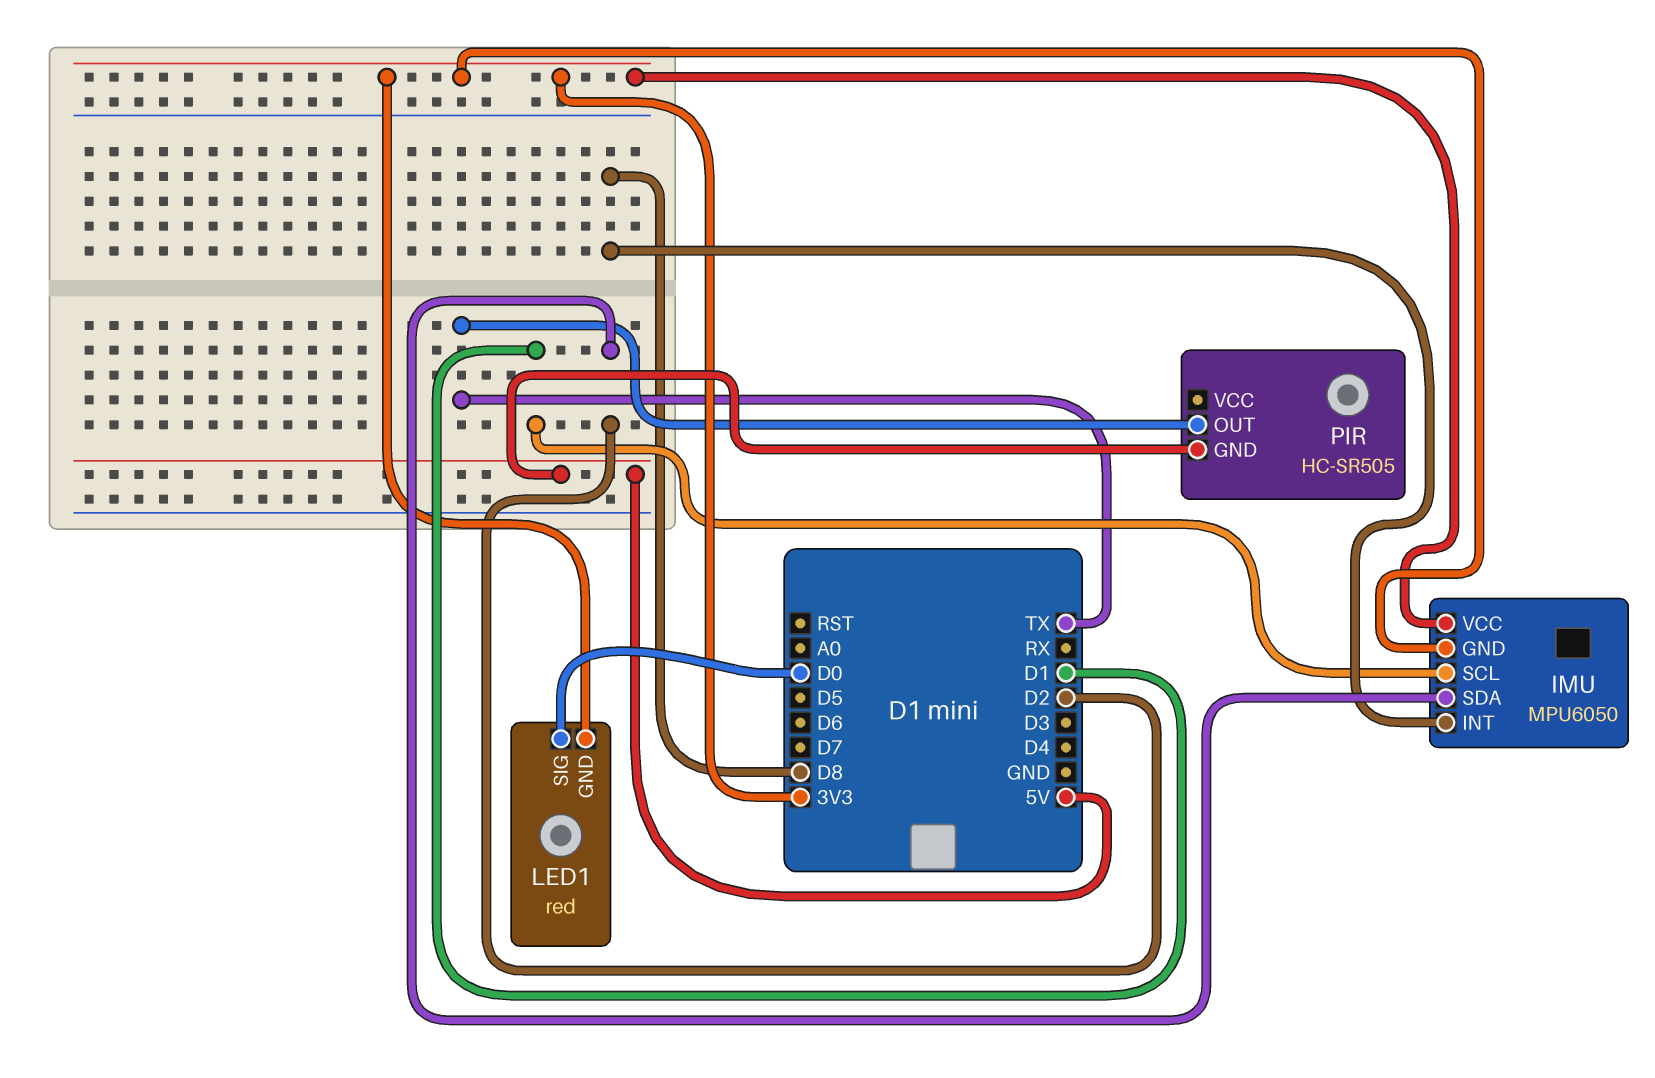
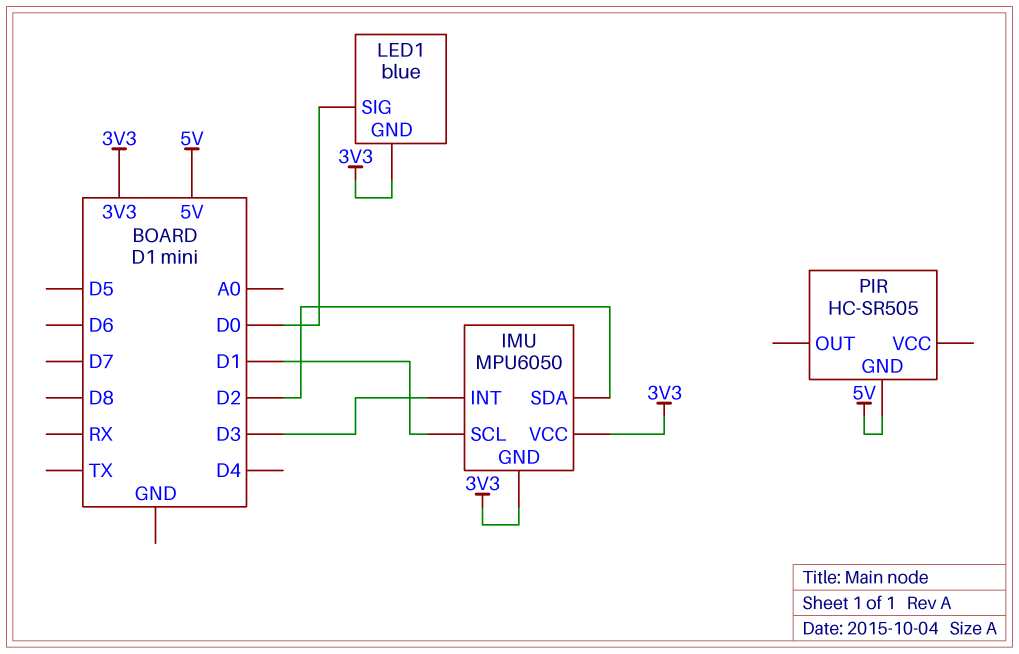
IMU pin INT: D8 -> D3
LED1: red -> blue
PIR pin OUT: TX -> none

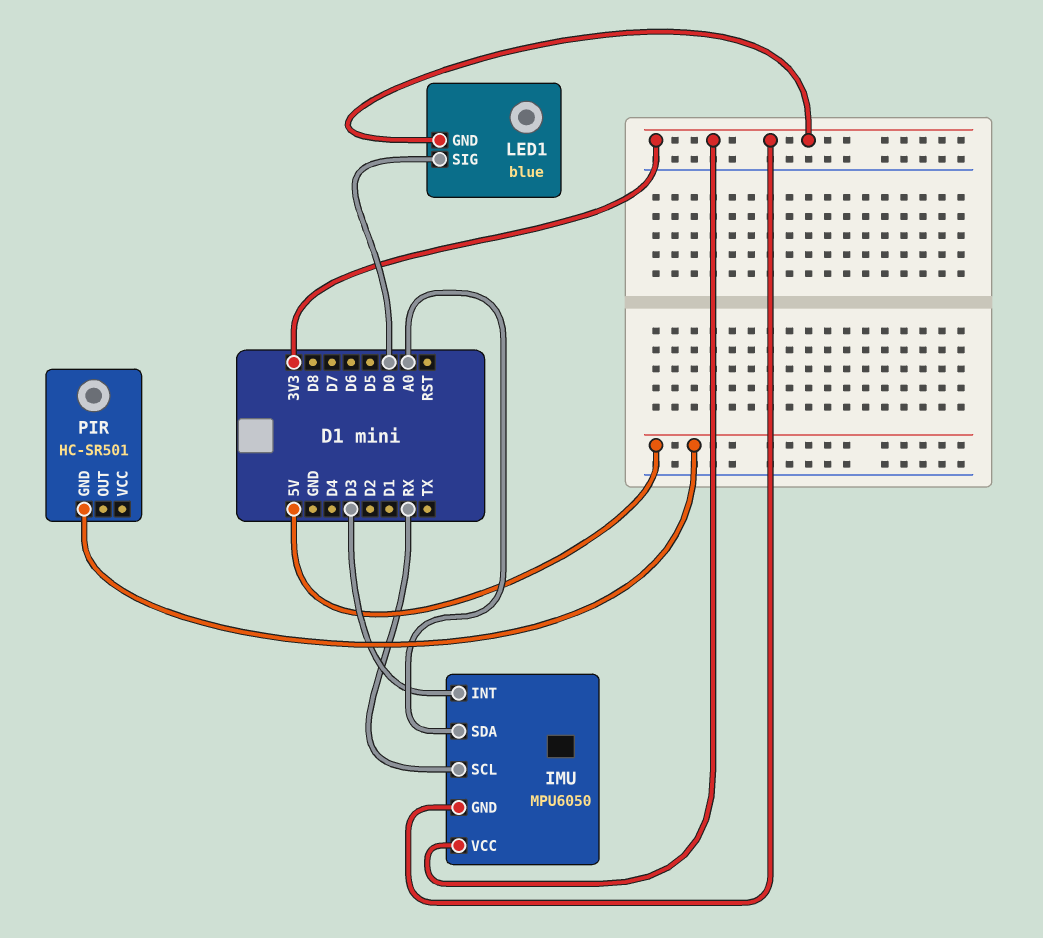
IMU pin SCL: D1 -> RX
IMU pin SDA: D2 -> A0
PIR: HC-SR505 -> HC-SR501

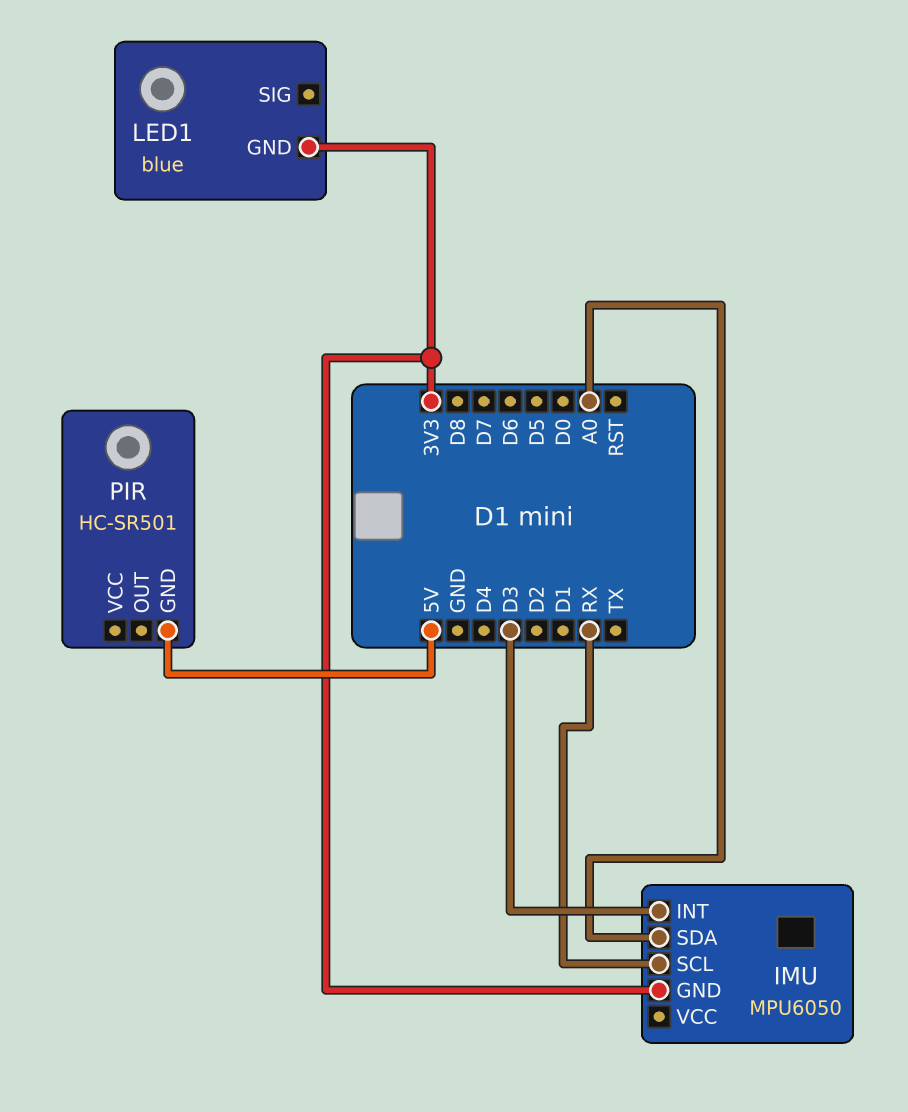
IMU pin VCC: 3V3 -> none
LED1 pin SIG: D0 -> none

